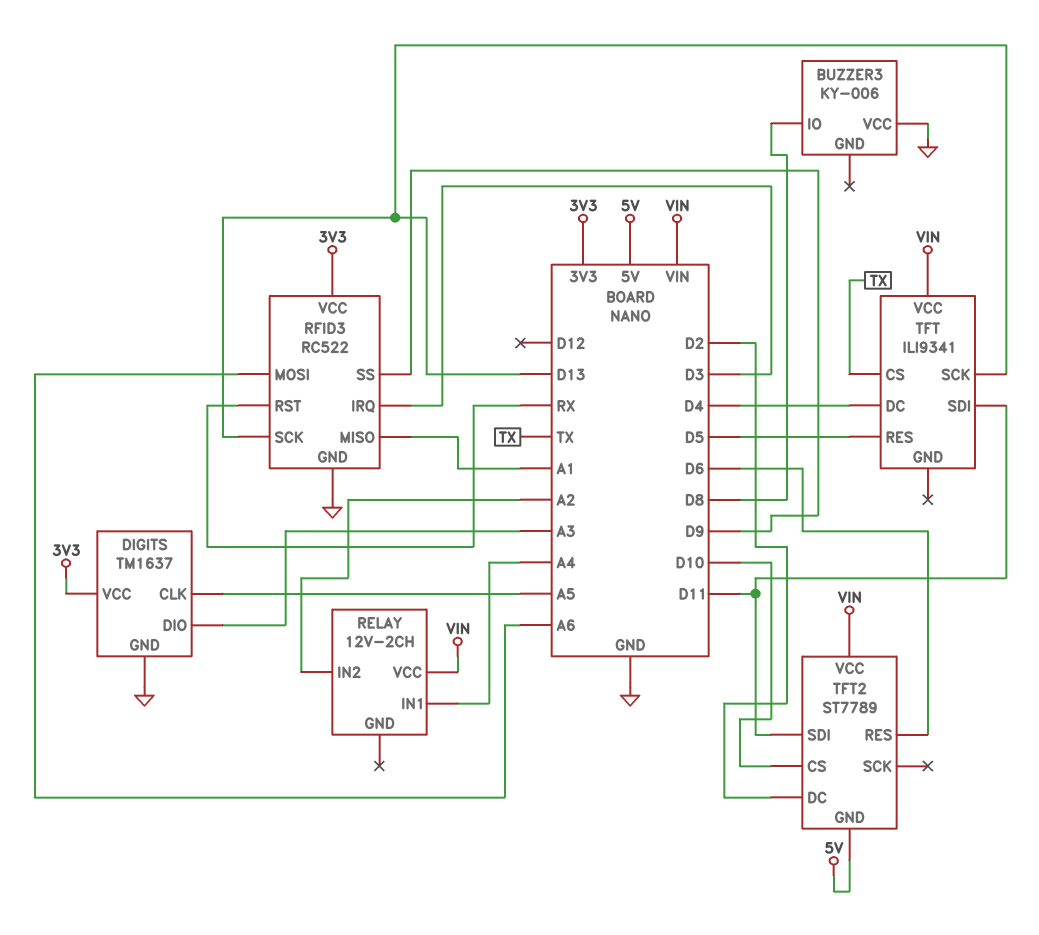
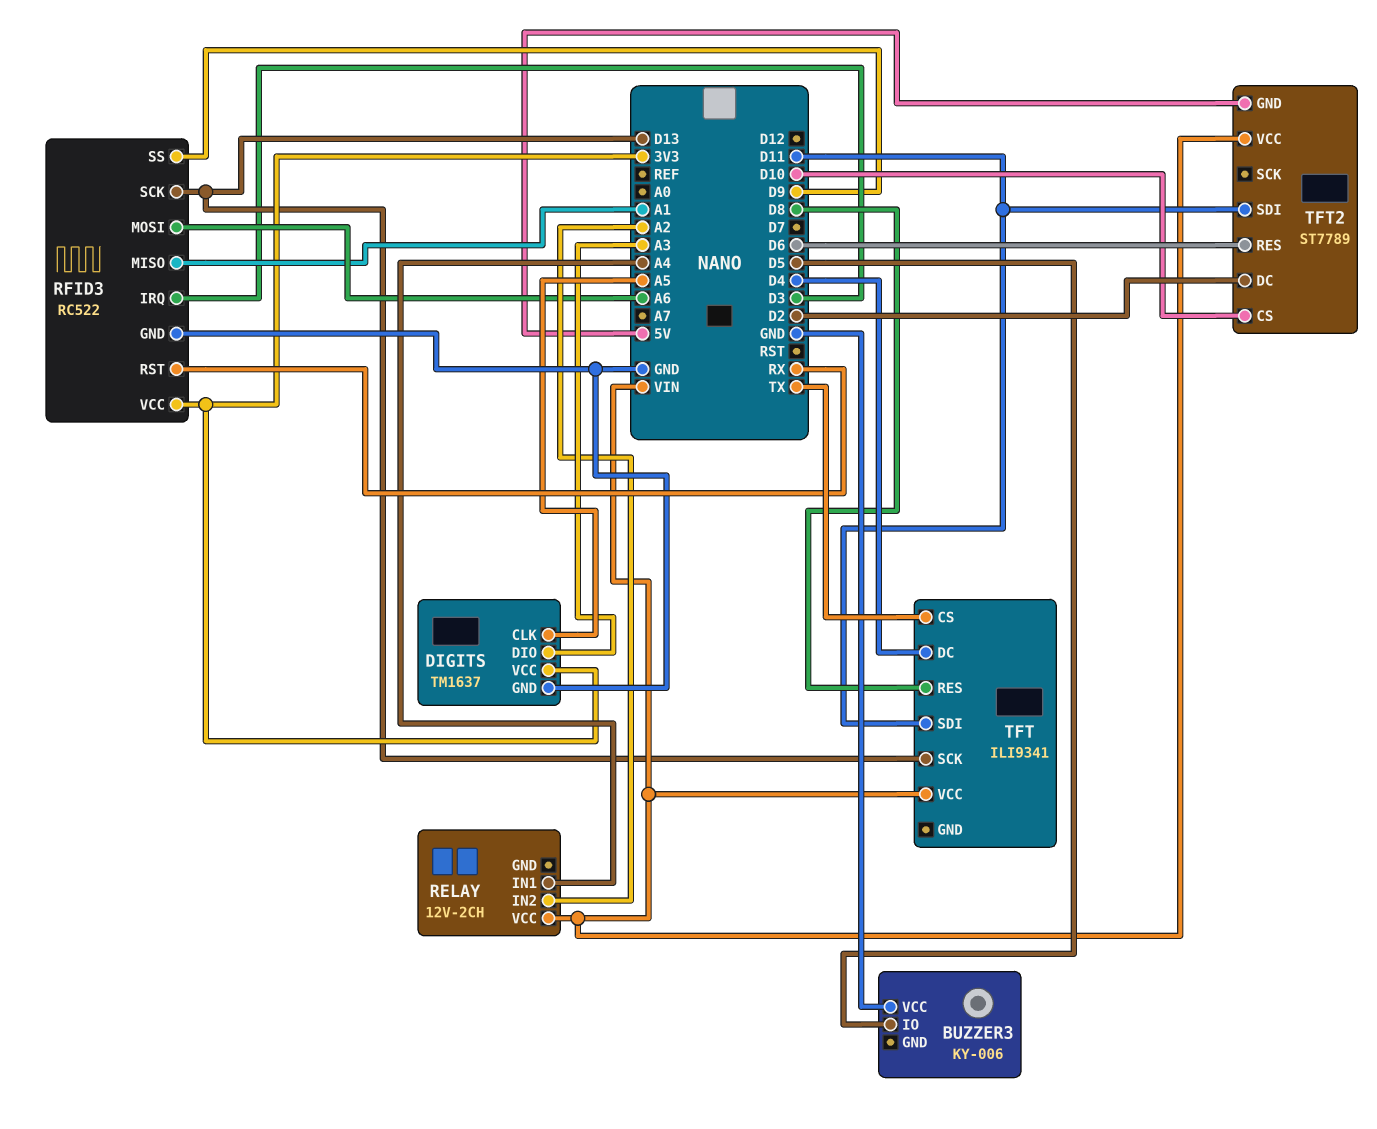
BUZZER3 pin IO: D8 -> D5
TFT pin RES: D5 -> D8

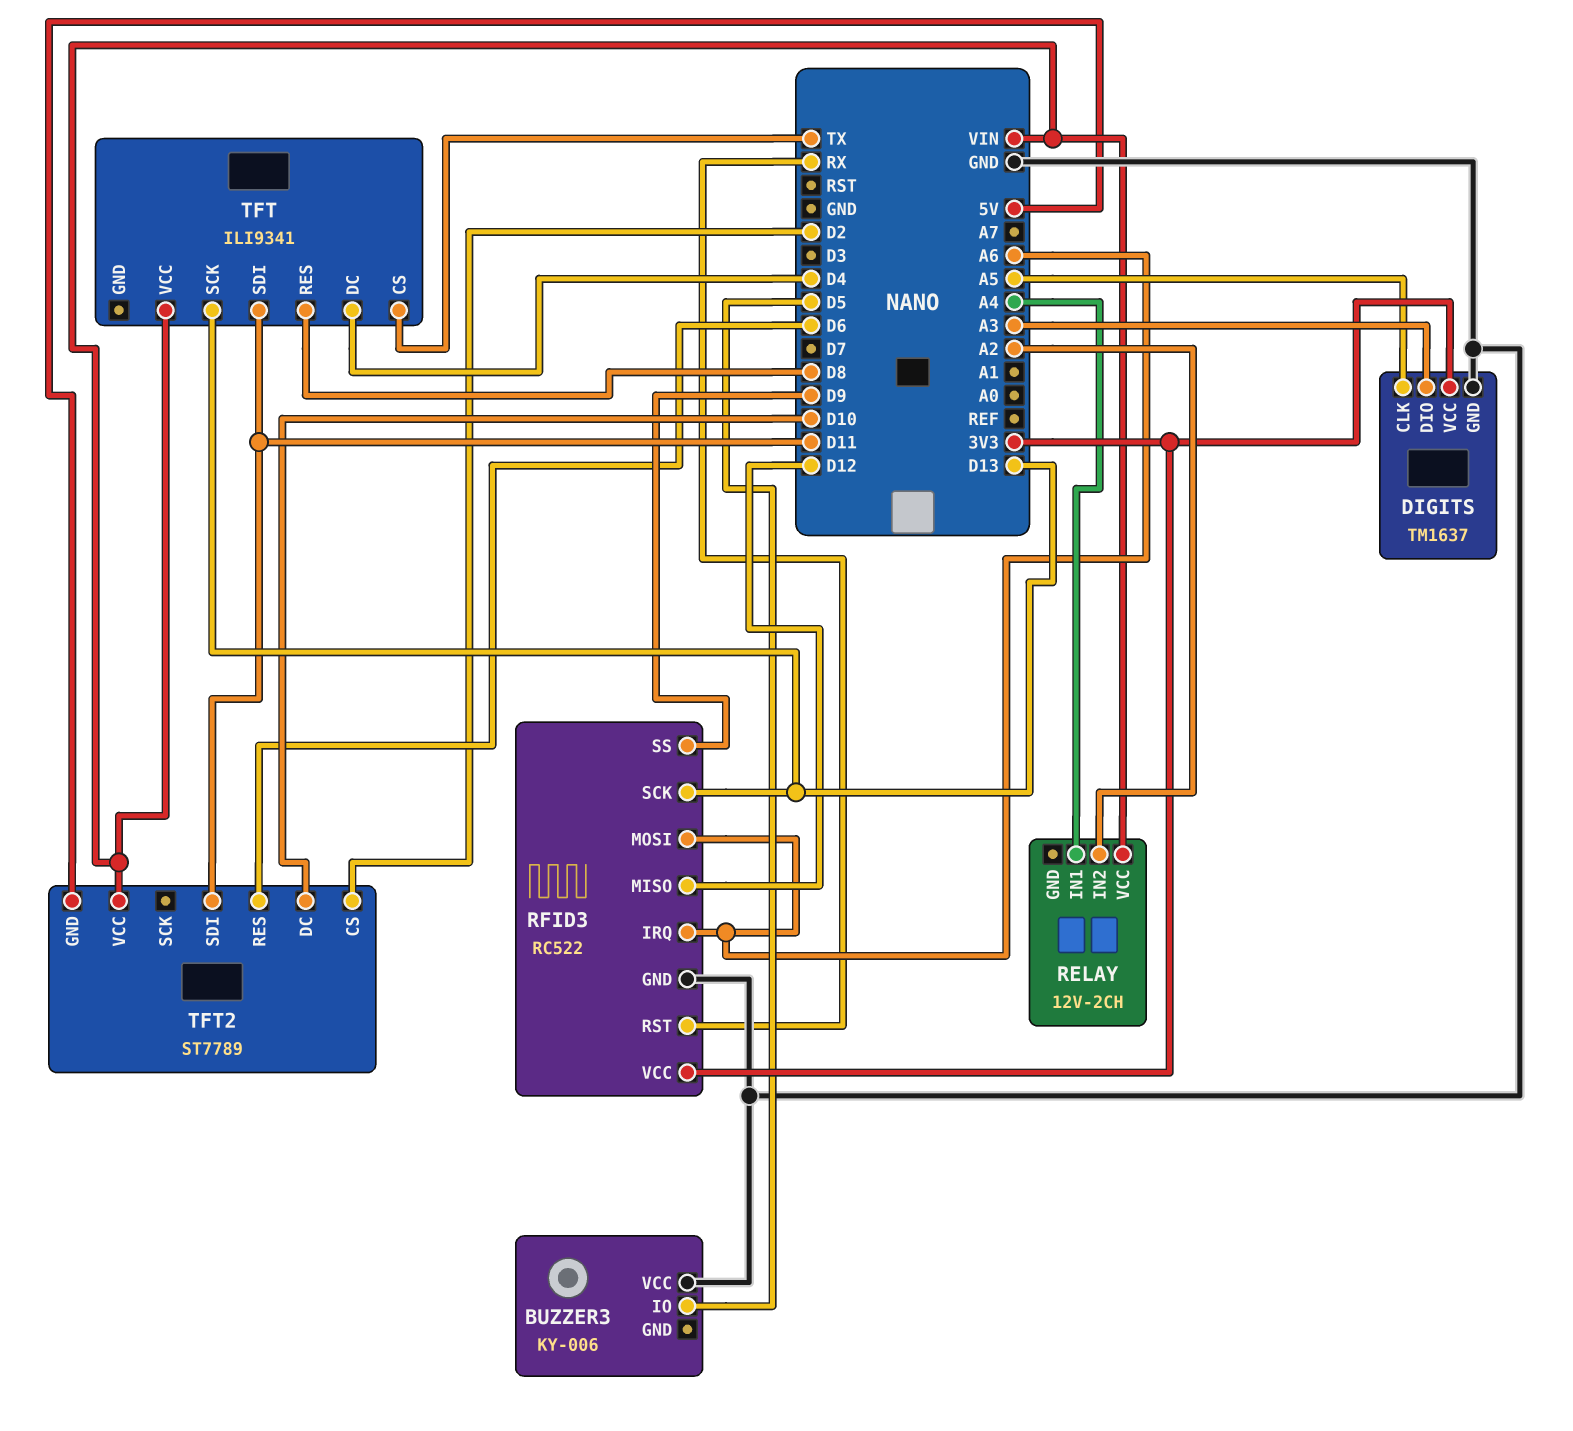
RFID3 pin IRQ: D3 -> A6
RFID3 pin MISO: A1 -> D12
TFT2 pin CS: D10 -> D2
TFT2 pin DC: D2 -> D10

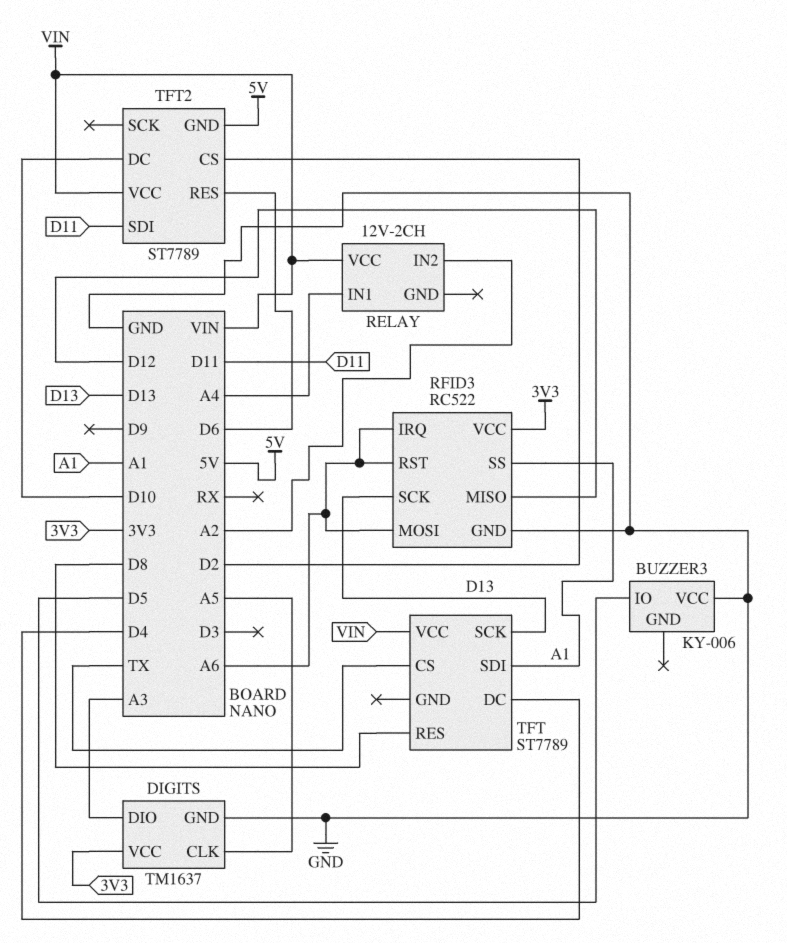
RFID3 pin RST: RX -> A6
RFID3 pin SS: D9 -> A1
TFT: ILI9341 -> ST7789
TFT pin SDI: D11 -> A1

